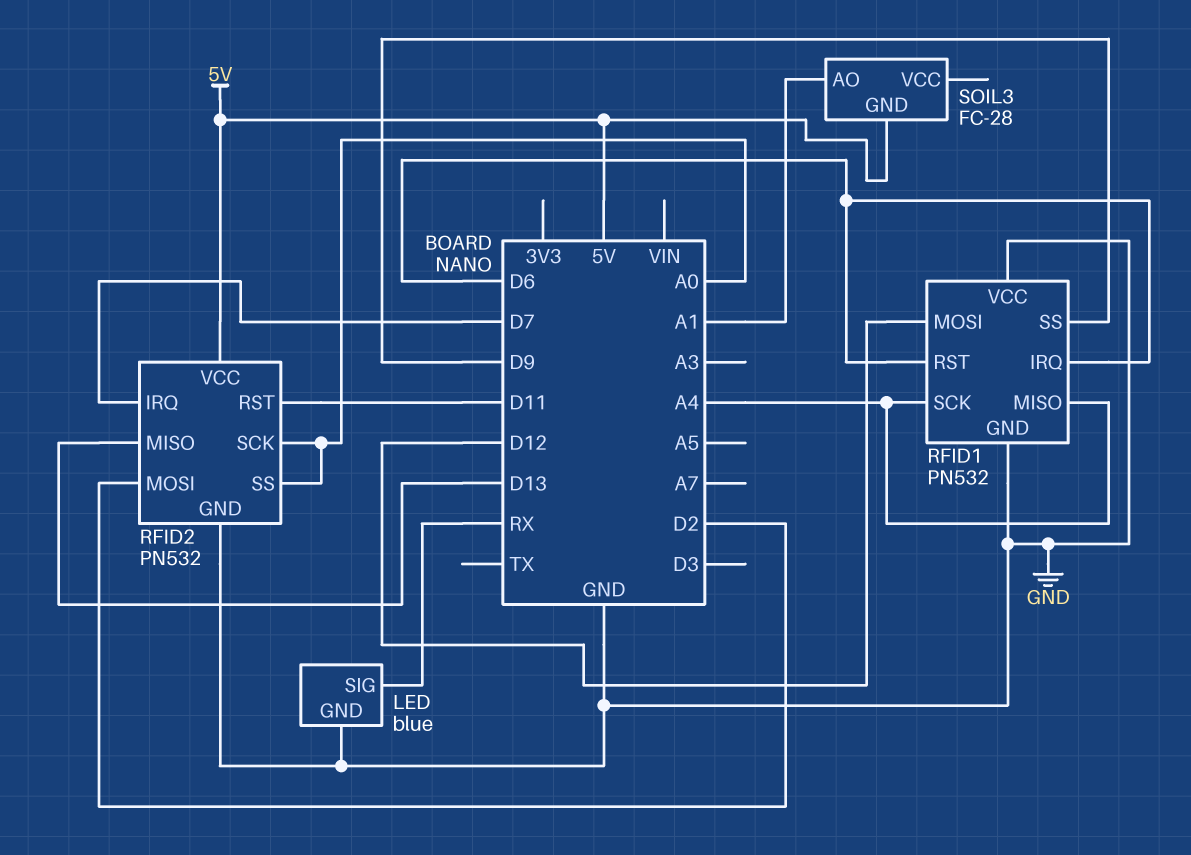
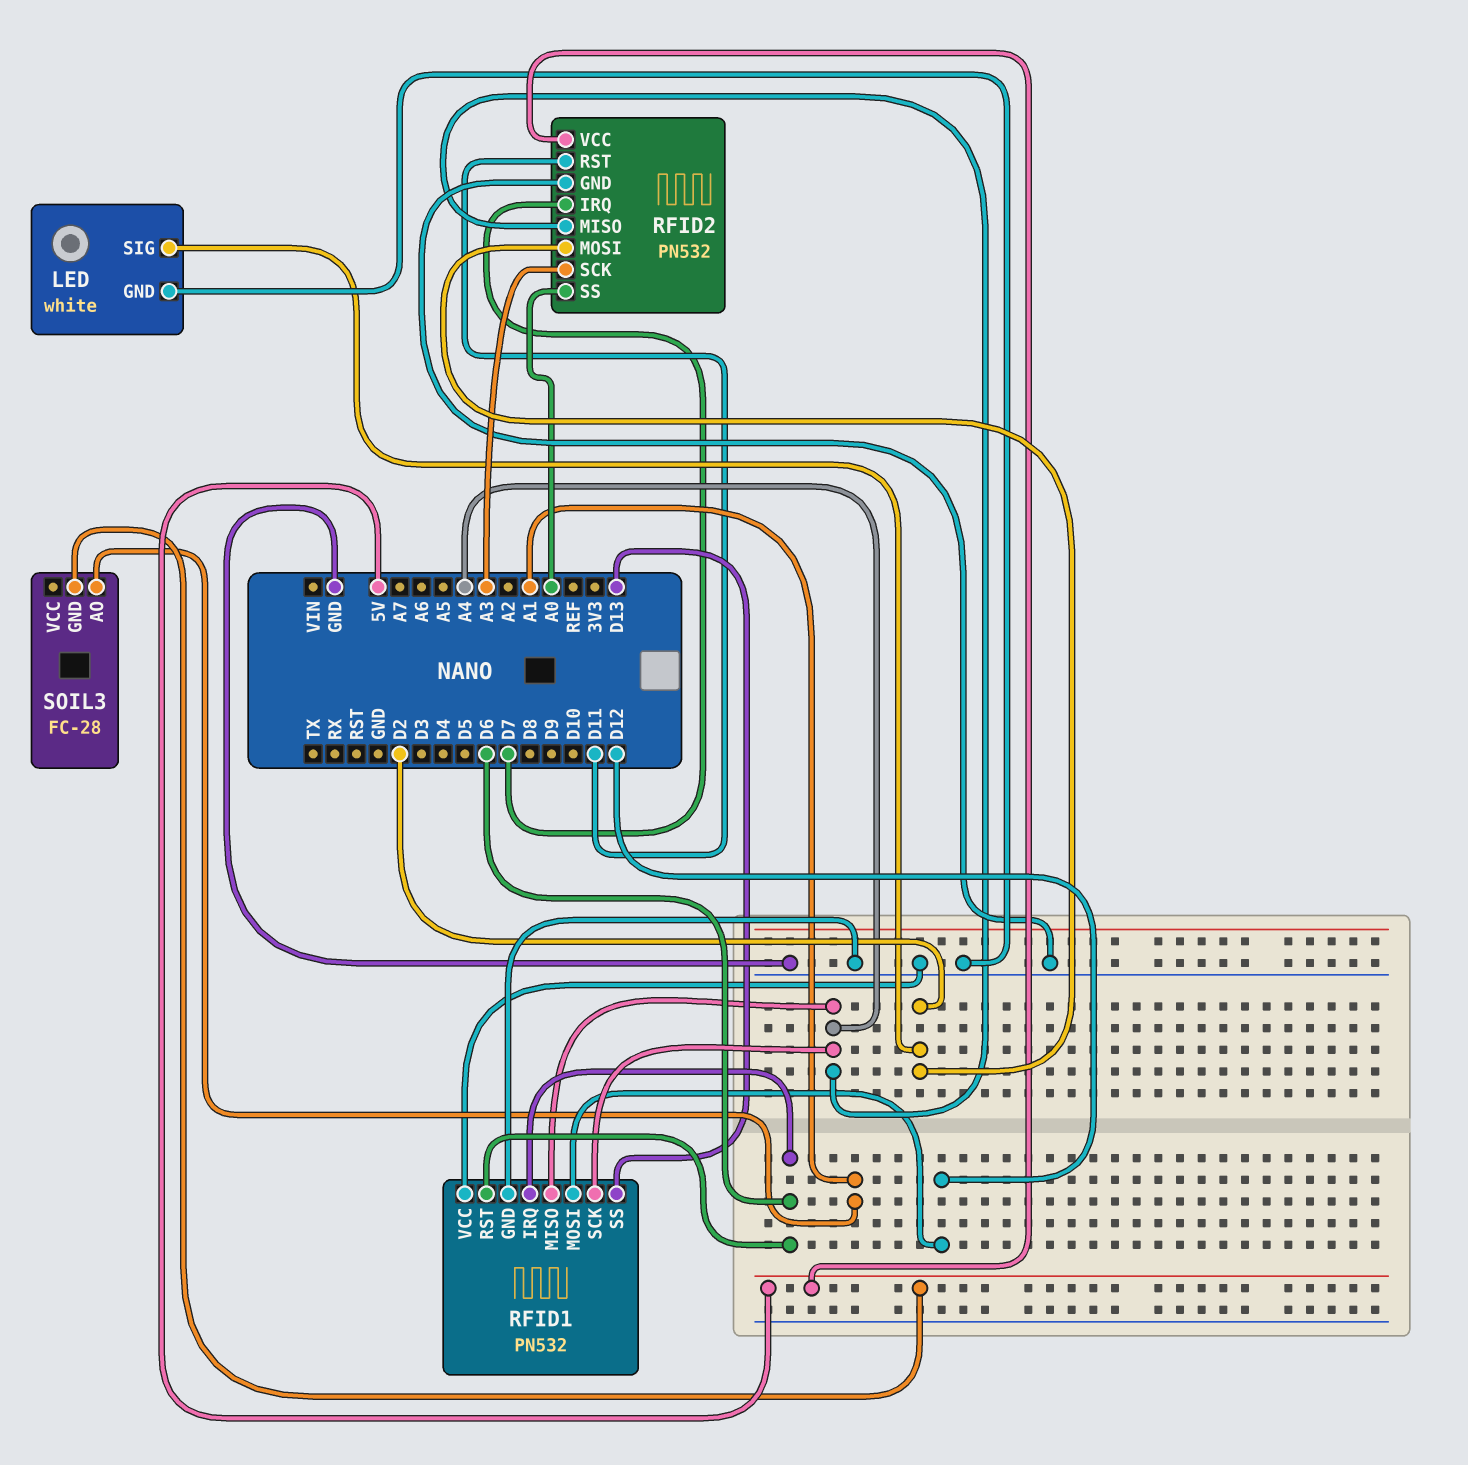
LED: blue -> white
LED pin SIG: RX -> D2
RFID1 pin SS: D9 -> D13
RFID2 pin MISO: D13 -> A4
RFID2 pin SCK: A0 -> A3

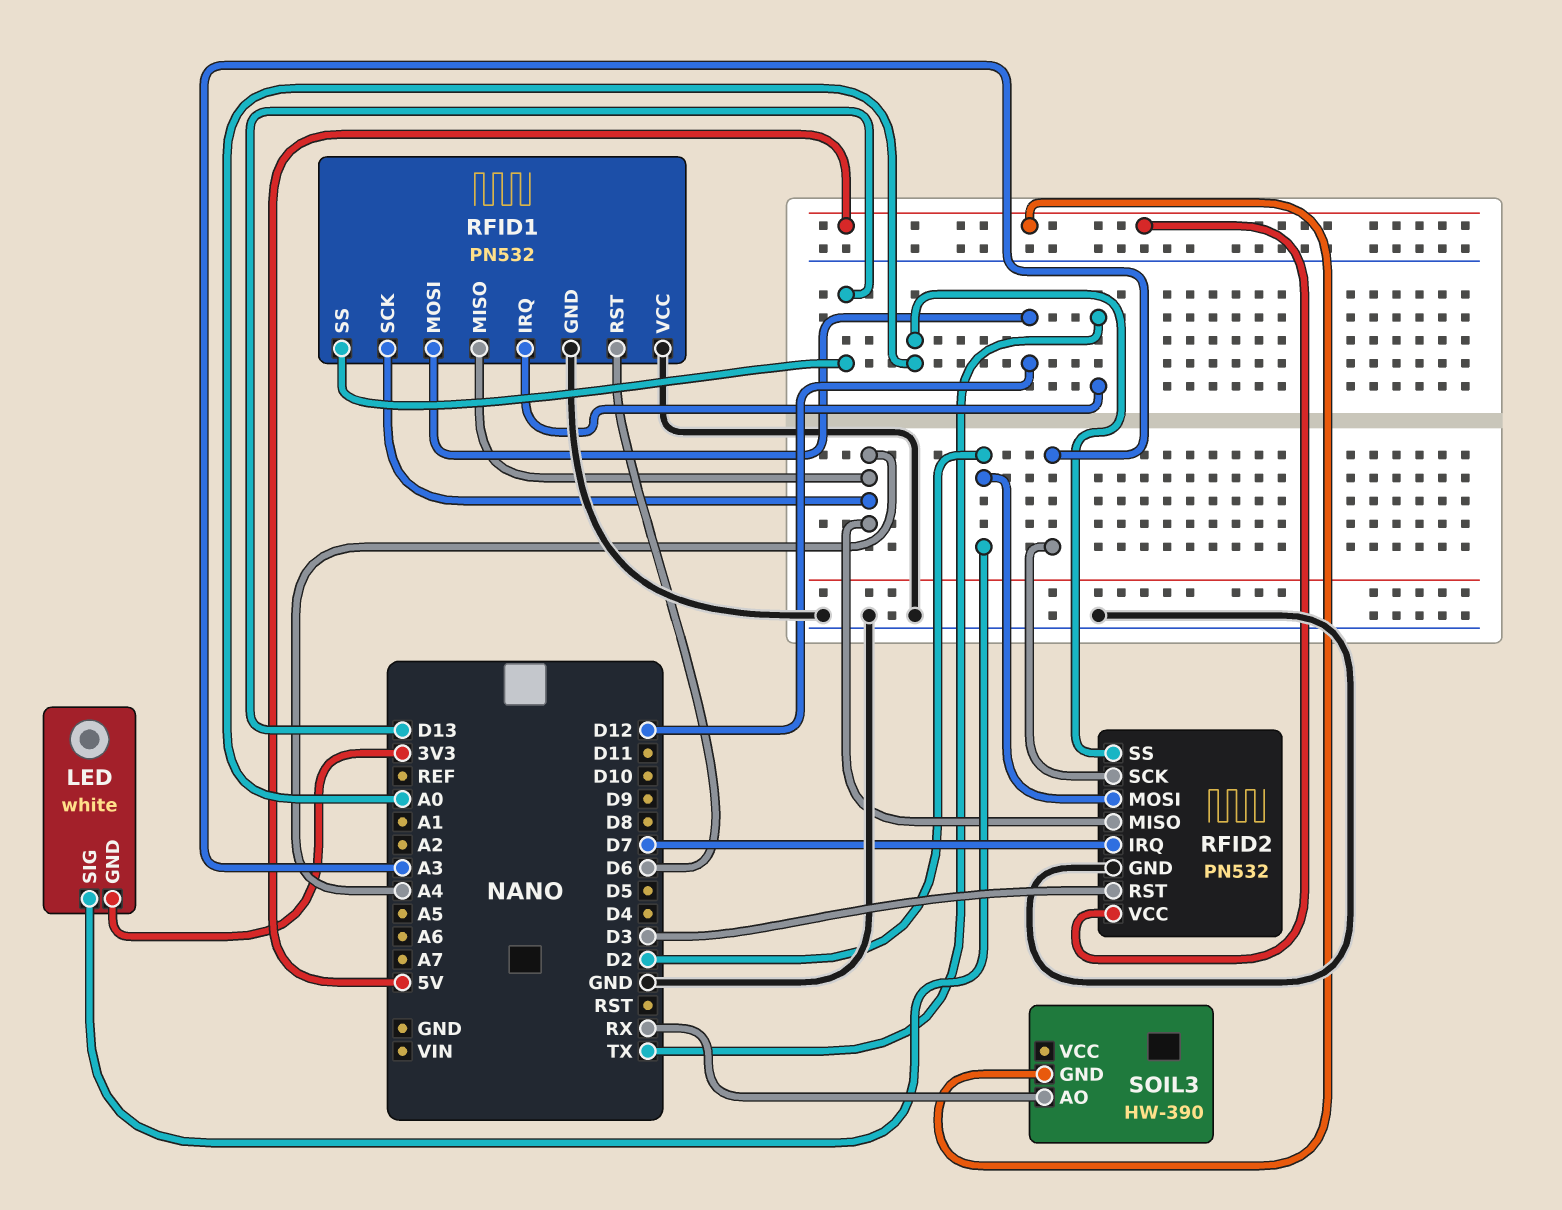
LED pin GND: GND -> 3V3
RFID1 pin IRQ: D6 -> TX
RFID2 pin RST: D11 -> D3
SOIL3: FC-28 -> HW-390
SOIL3 pin AO: A1 -> RX

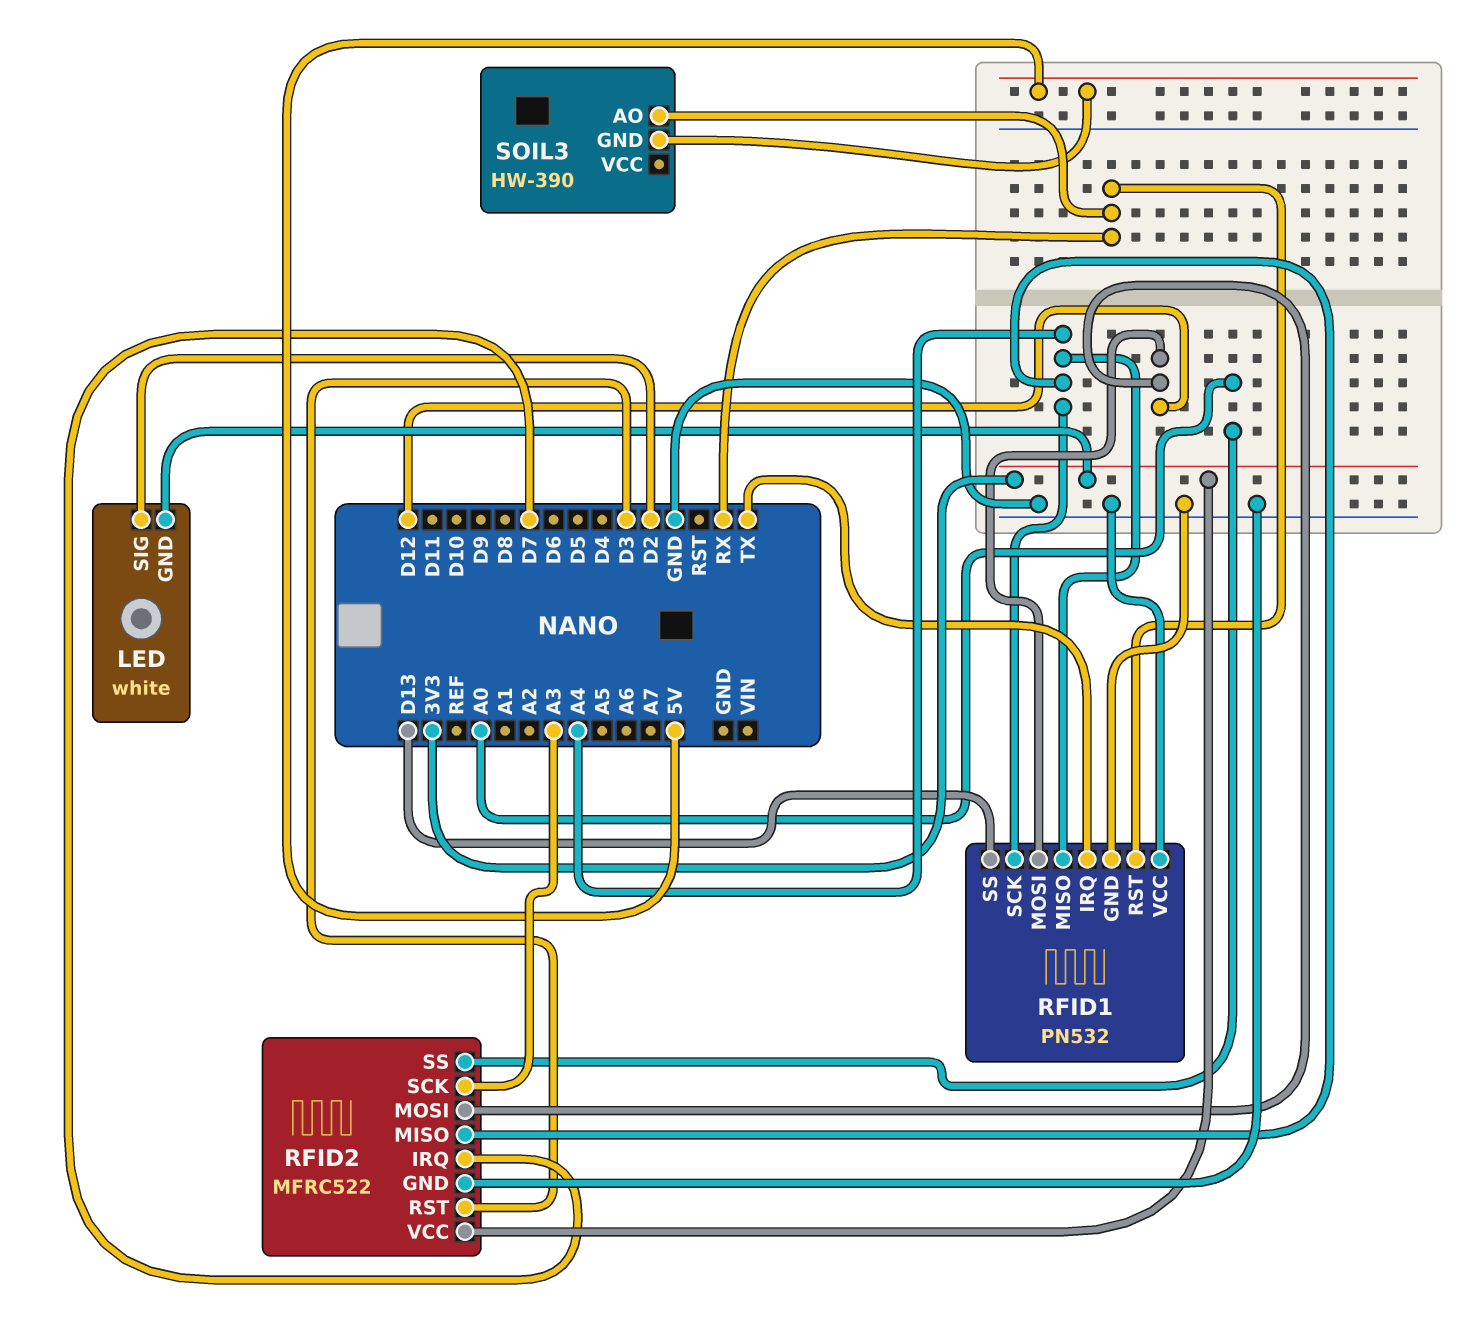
RFID1 pin RST: D6 -> RX
RFID2: PN532 -> MFRC522
RFID2 pin MOSI: D2 -> D12
RFID2 pin VCC: 5V -> 3V3

